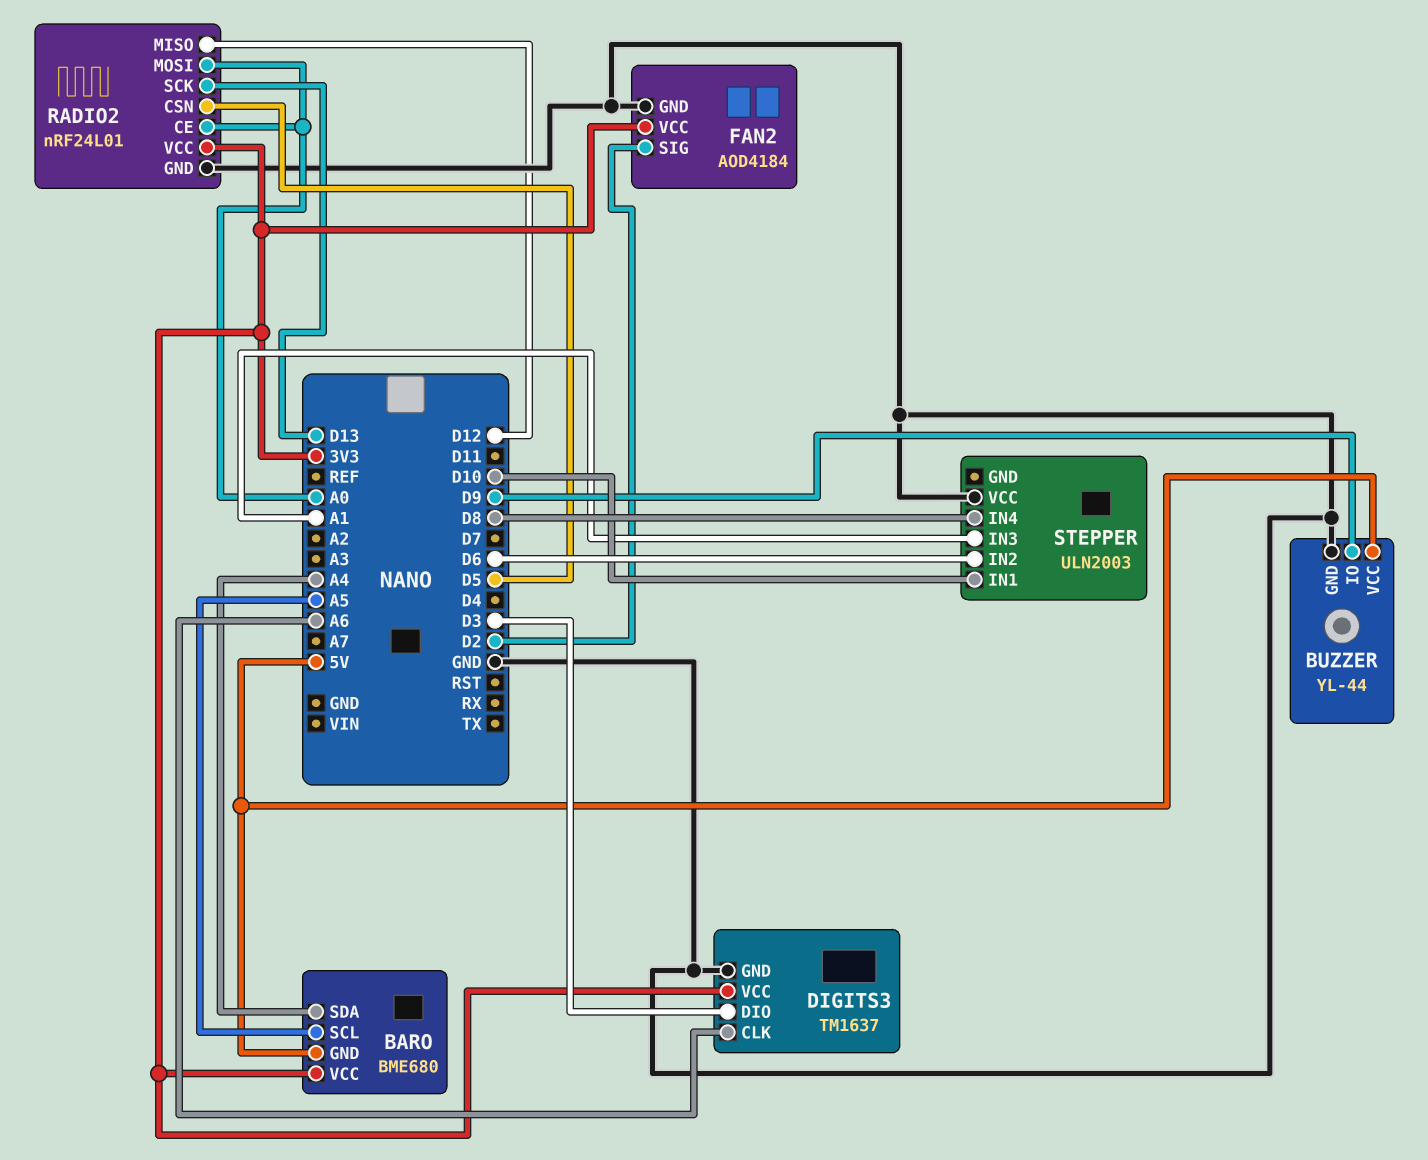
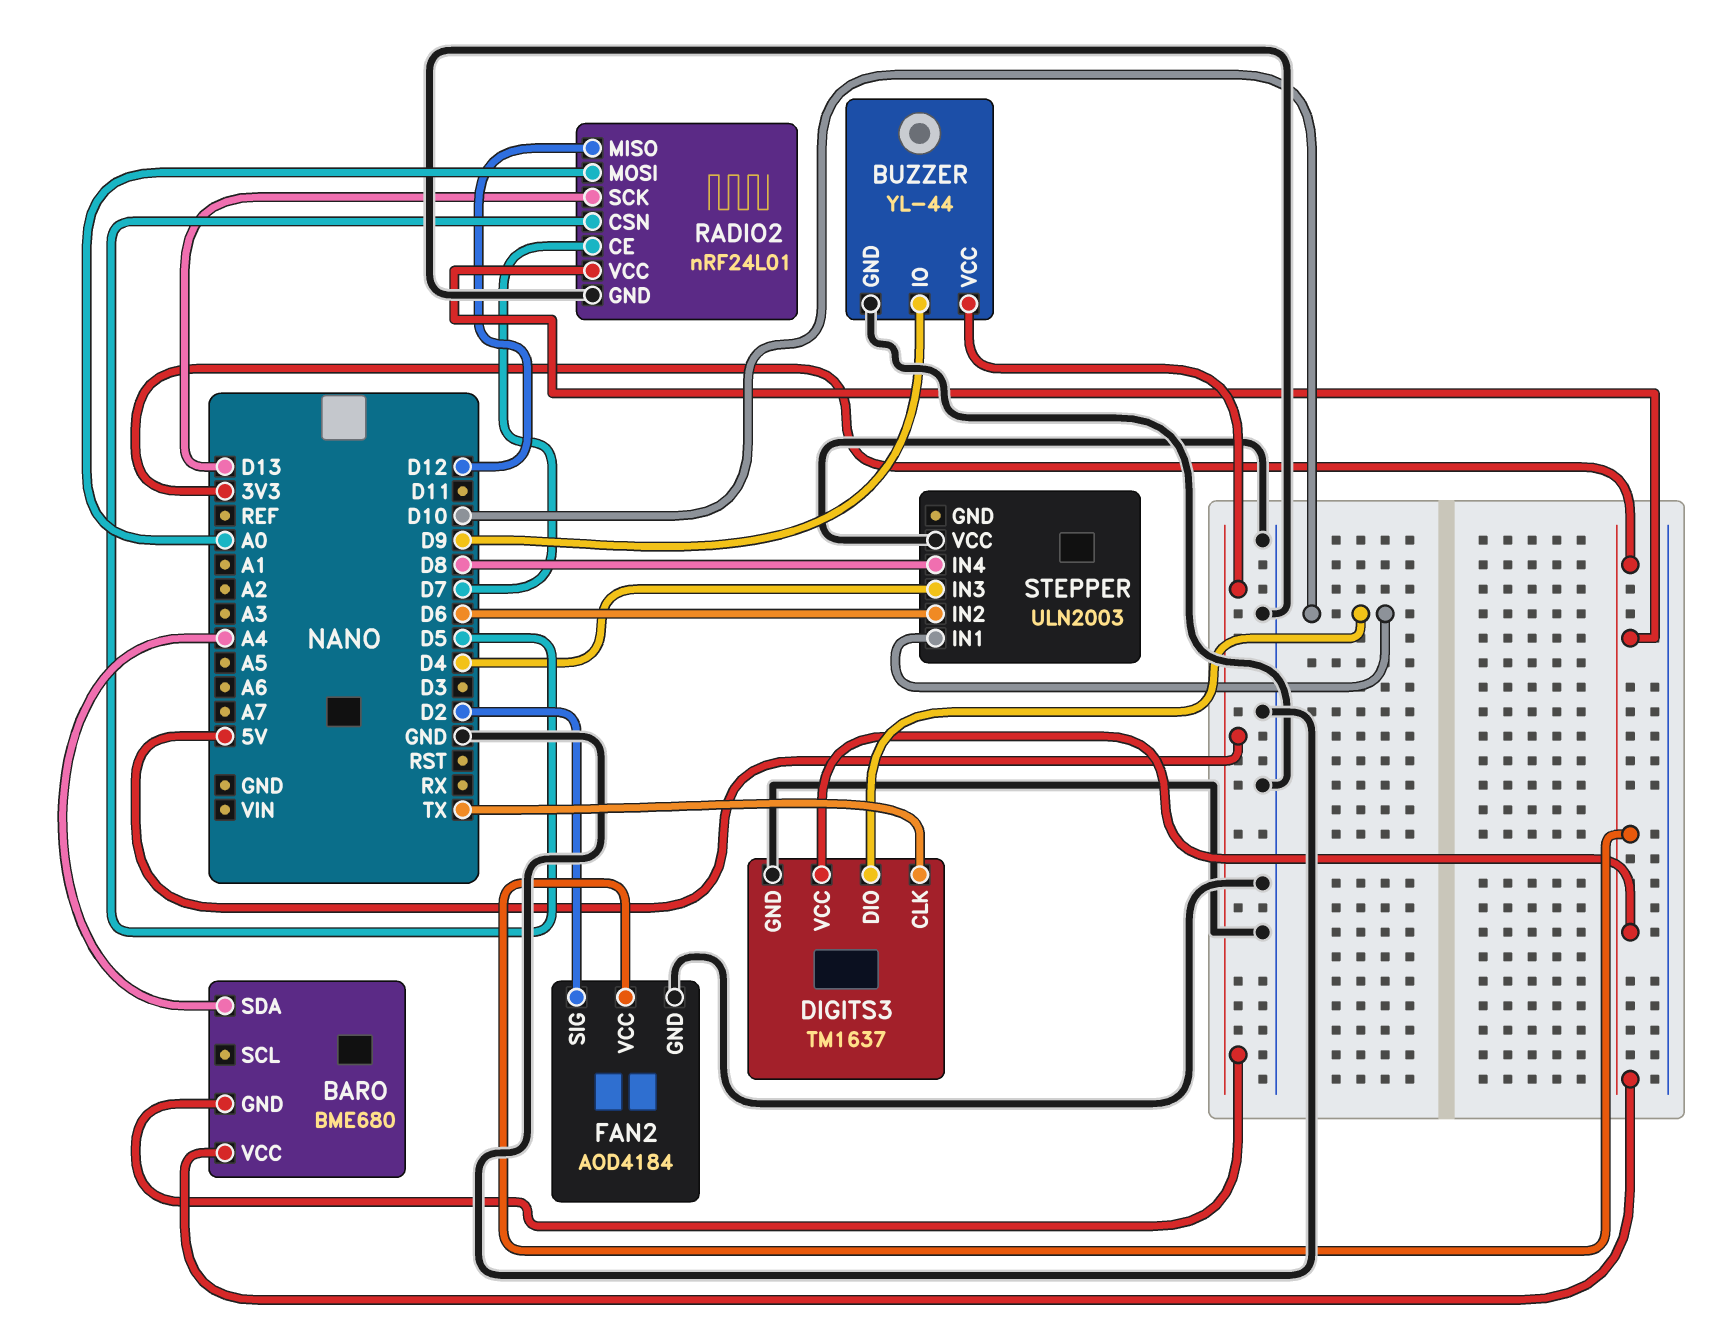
BARO pin SCL: A5 -> none
DIGITS3 pin CLK: A6 -> TX
DIGITS3 pin DIO: D3 -> D10
RADIO2 pin CE: A0 -> D7
STEPPER pin IN3: A1 -> D4

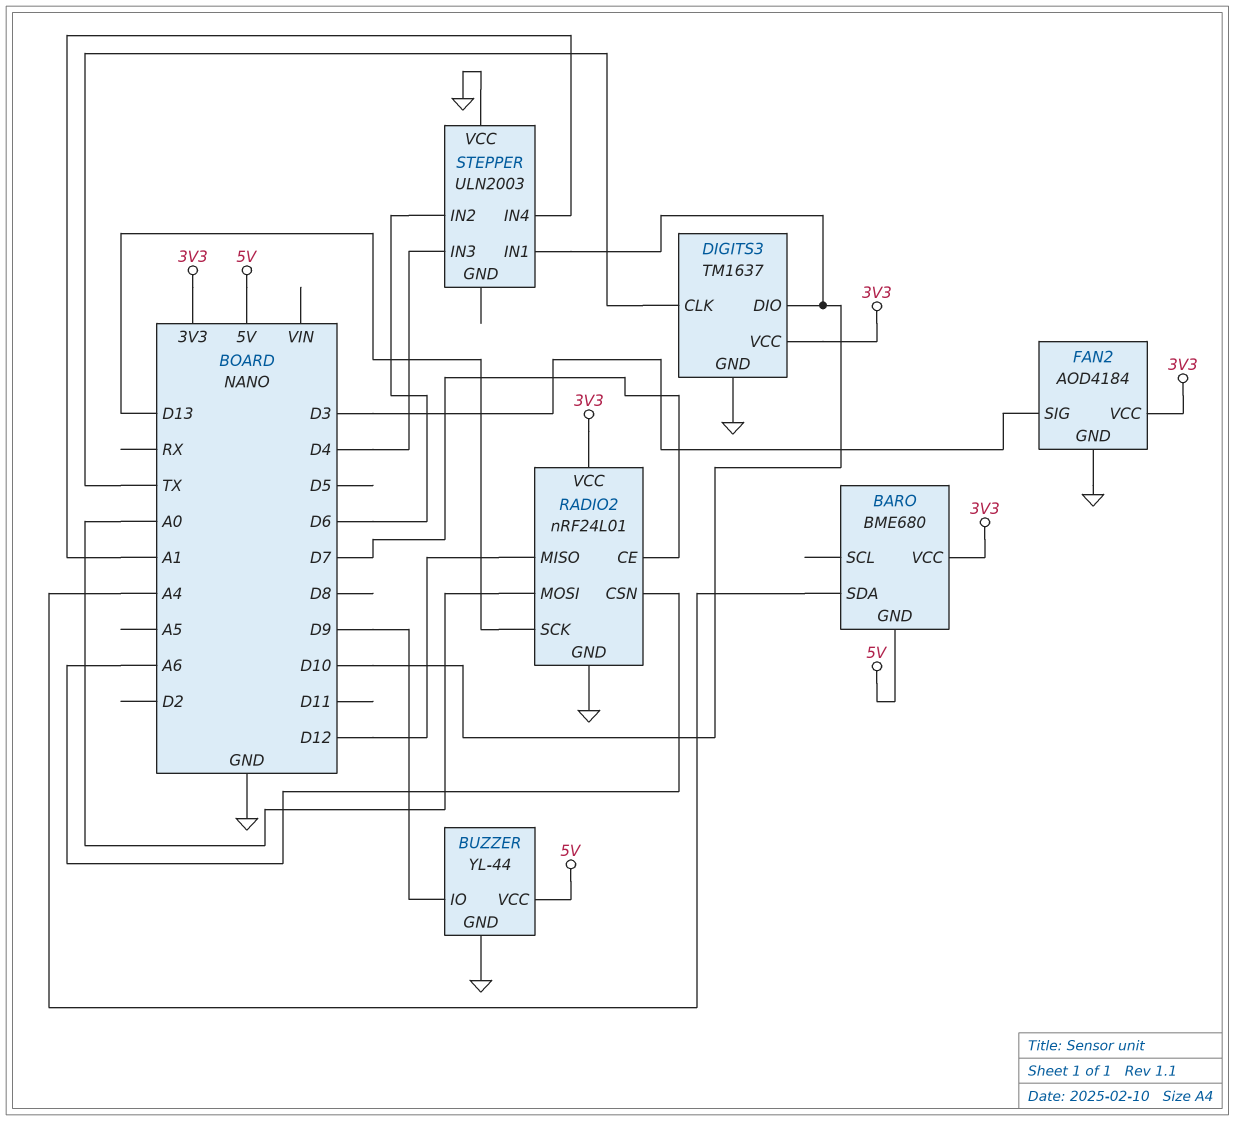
FAN2 pin SIG: D2 -> D3
RADIO2 pin CSN: D5 -> A6
STEPPER pin IN4: D8 -> A1

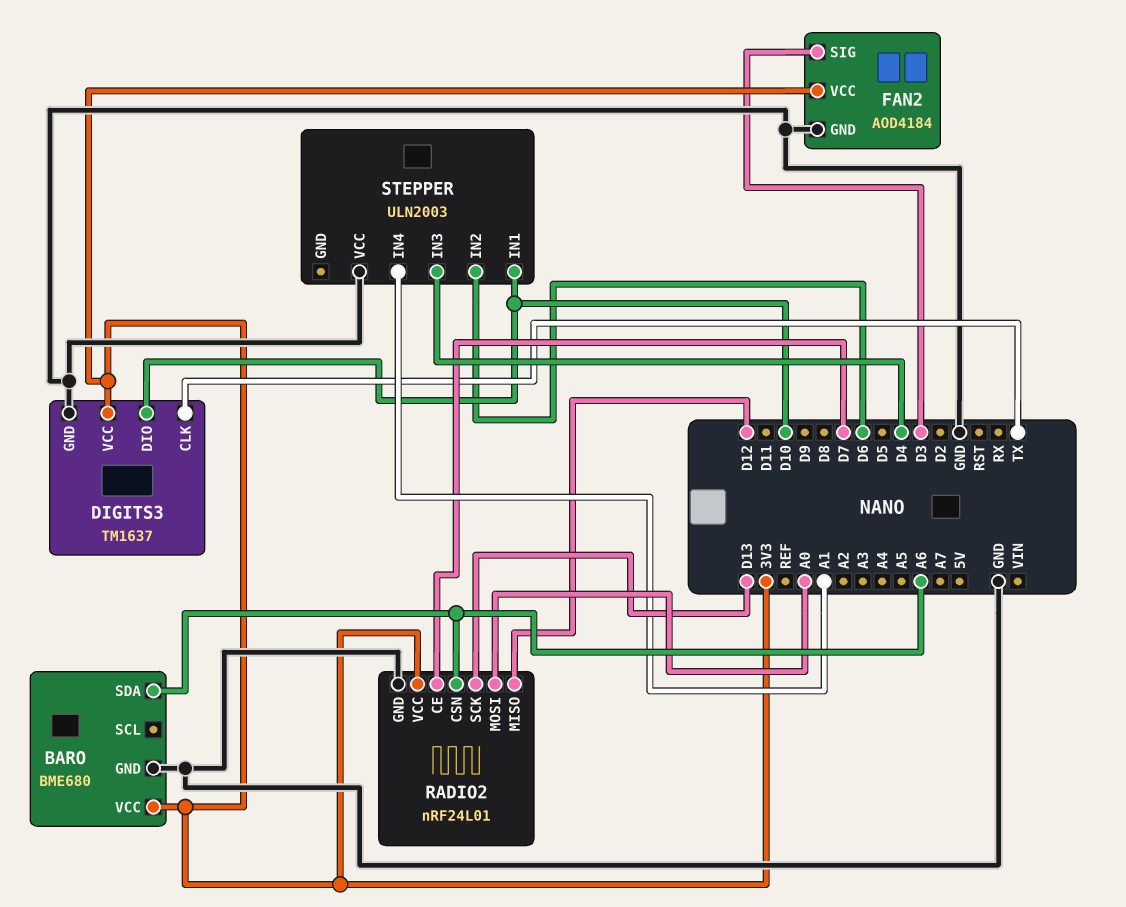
BARO pin GND: 5V -> GND
BARO pin SDA: A4 -> A6
BUZZER: YL-44 -> none
BUZZER pin GND: GND -> none
BUZZER pin IO: D9 -> none
BUZZER pin VCC: 5V -> none

